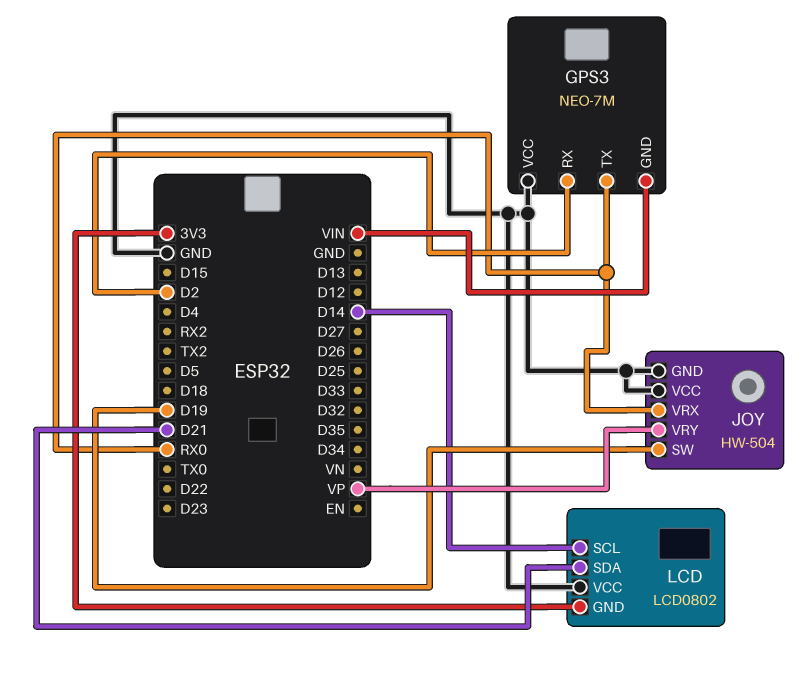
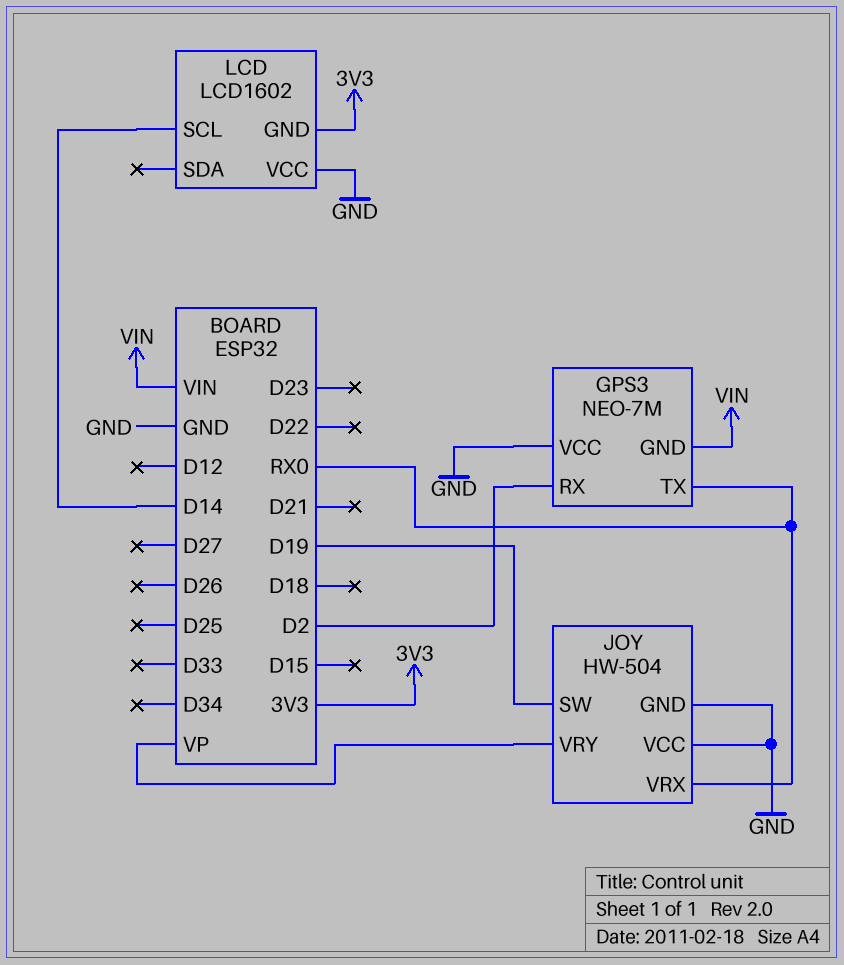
LCD: LCD0802 -> LCD1602
LCD pin SDA: D21 -> none

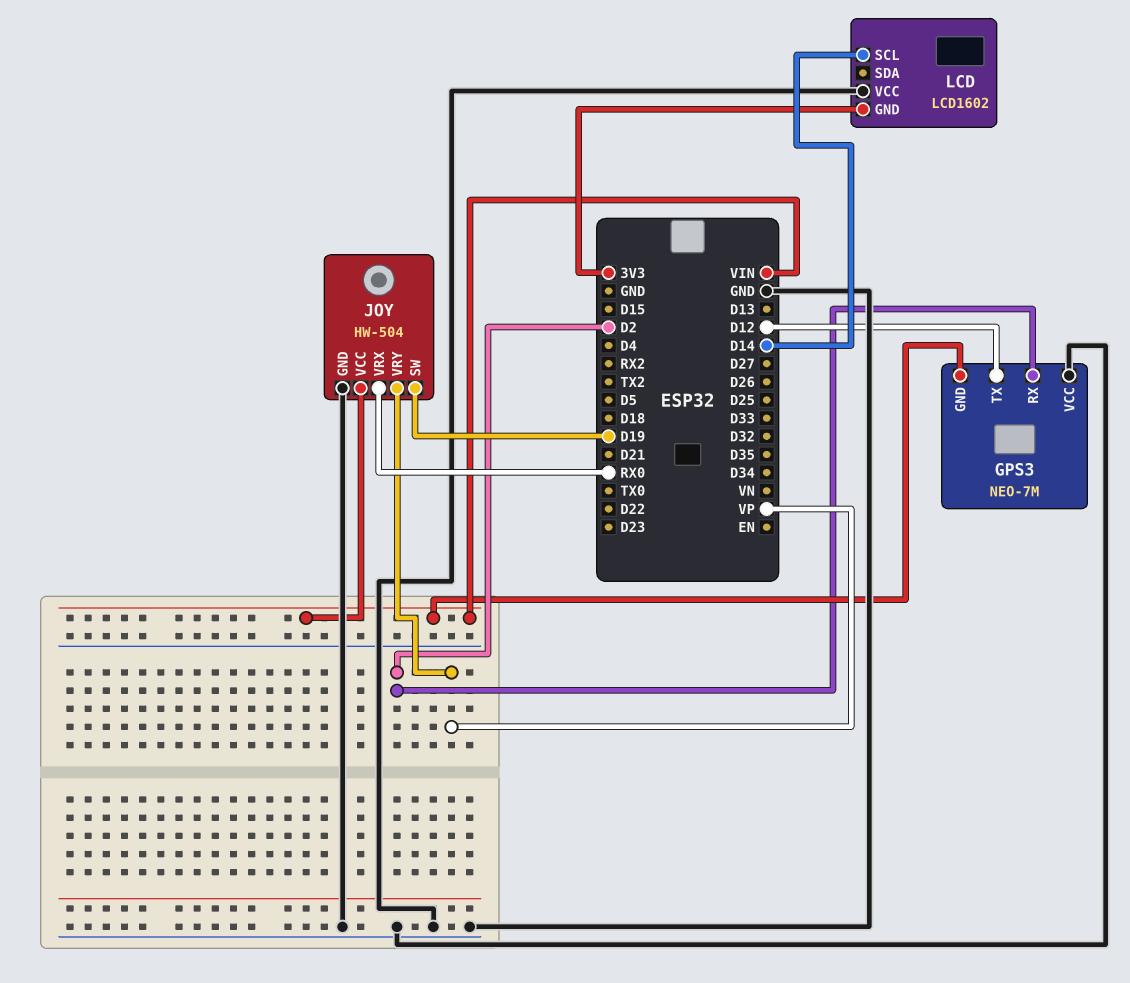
GPS3 pin TX: RX0 -> D12
JOY pin VCC: GND -> VIN

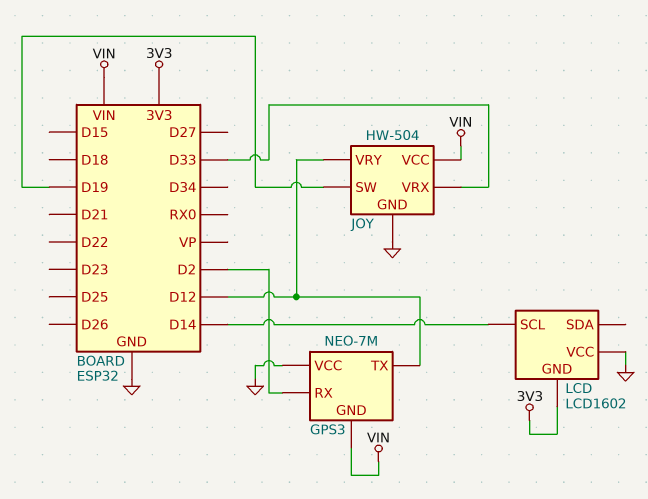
JOY pin VRX: RX0 -> D33
JOY pin VRY: VP -> D12

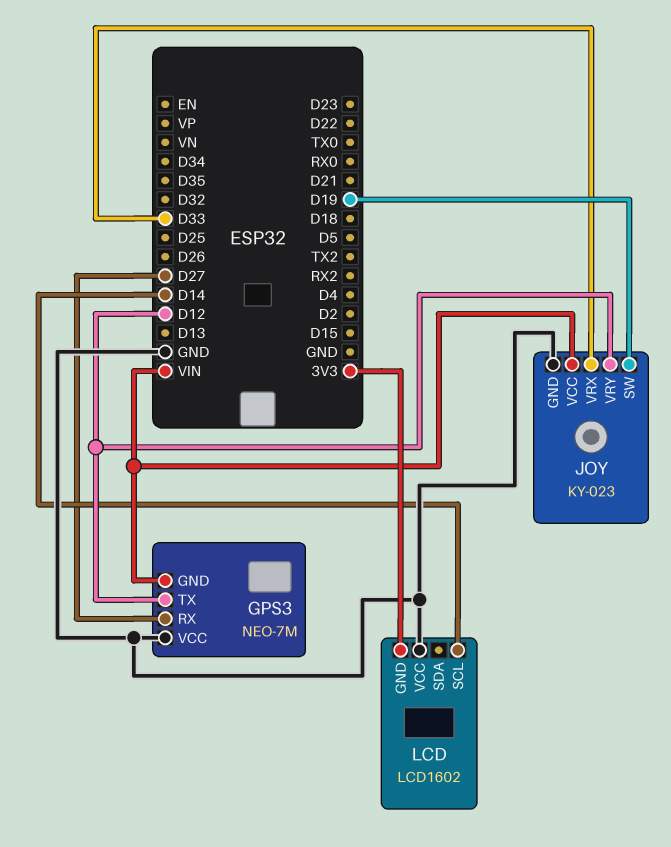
GPS3 pin RX: D2 -> D27
JOY: HW-504 -> KY-023

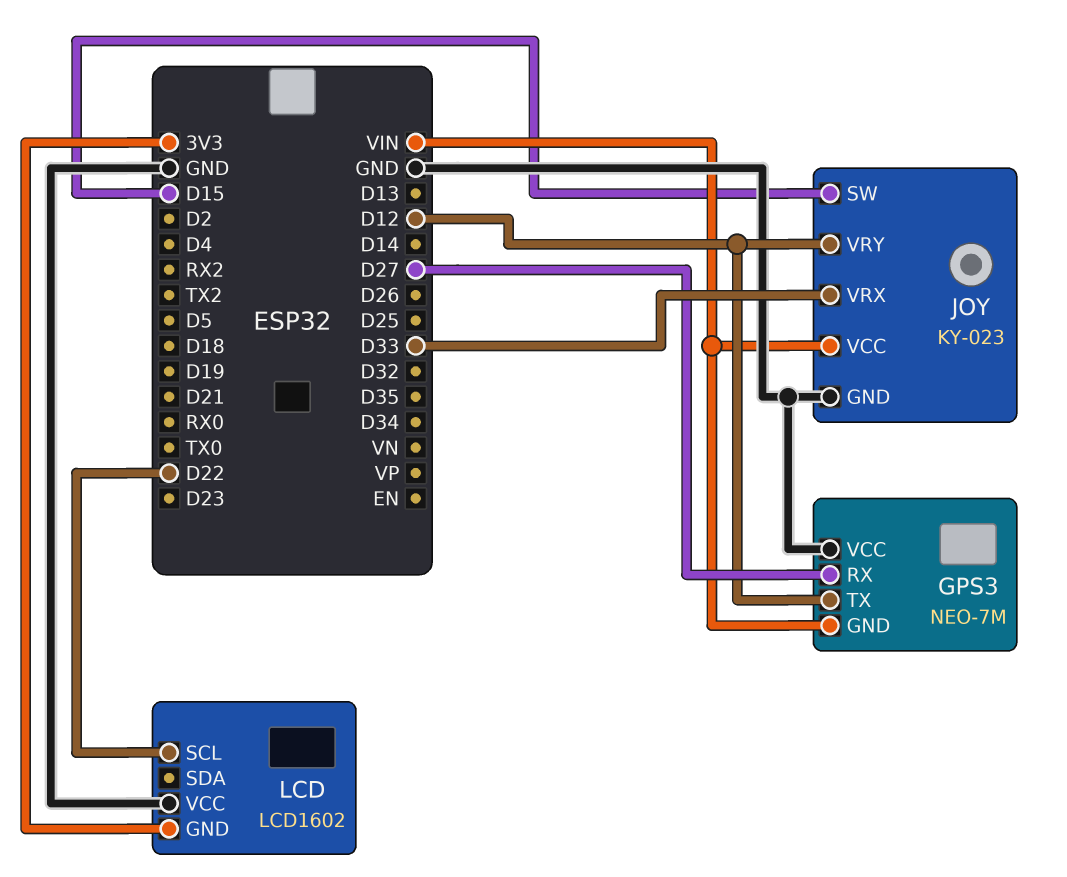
JOY pin SW: D19 -> D15
LCD pin SCL: D14 -> D22

